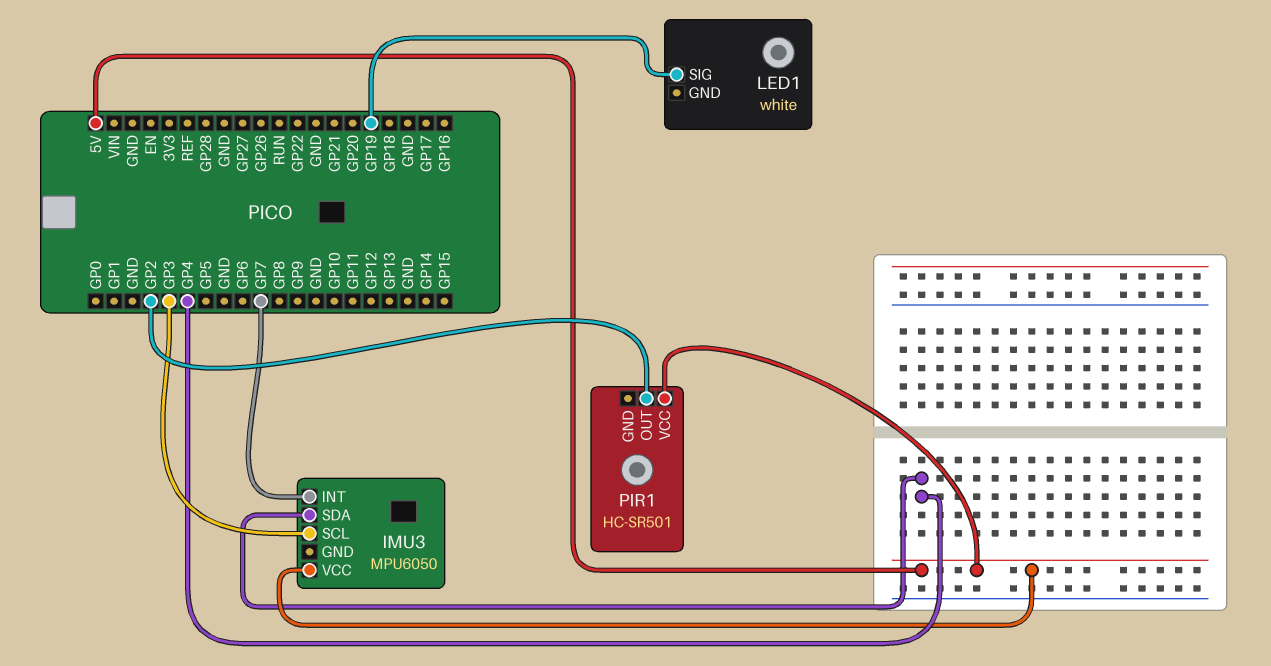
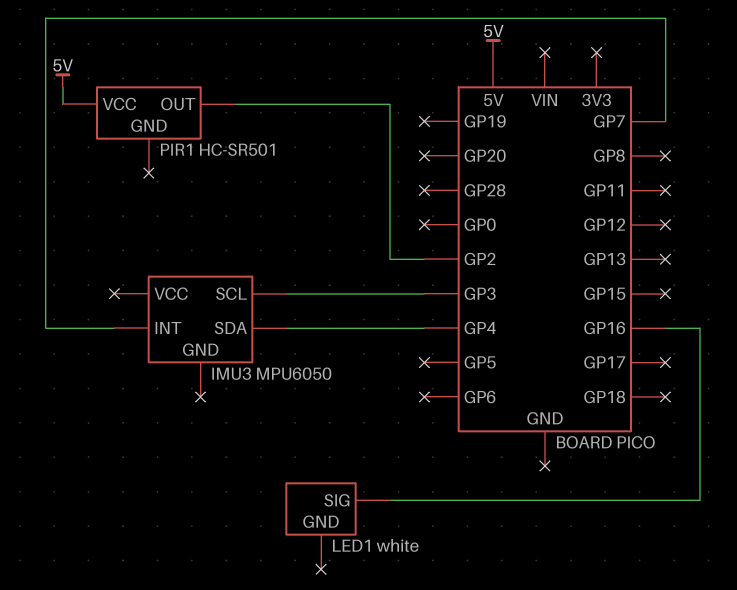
IMU3 pin VCC: 5V -> none
LED1 pin SIG: GP19 -> GP16

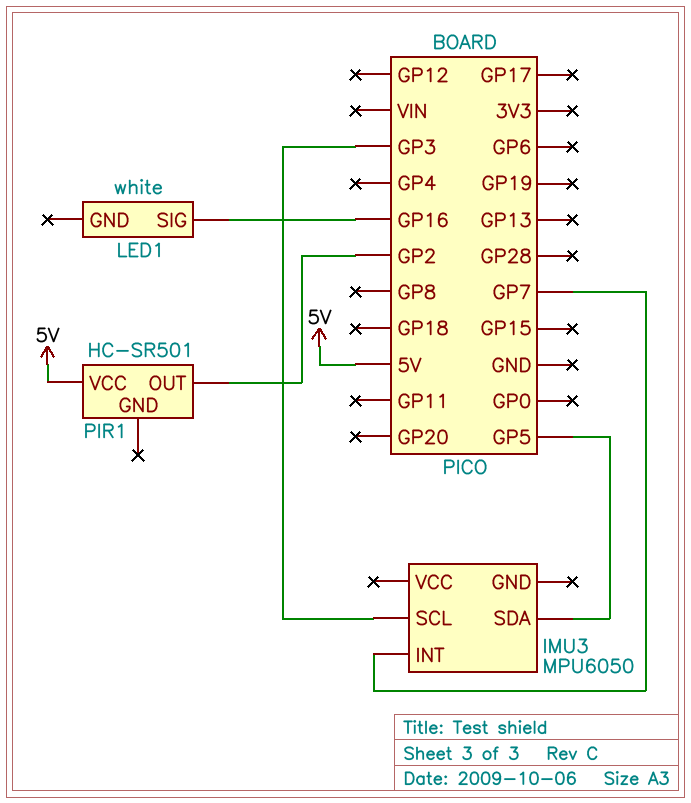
IMU3 pin SDA: GP4 -> GP5

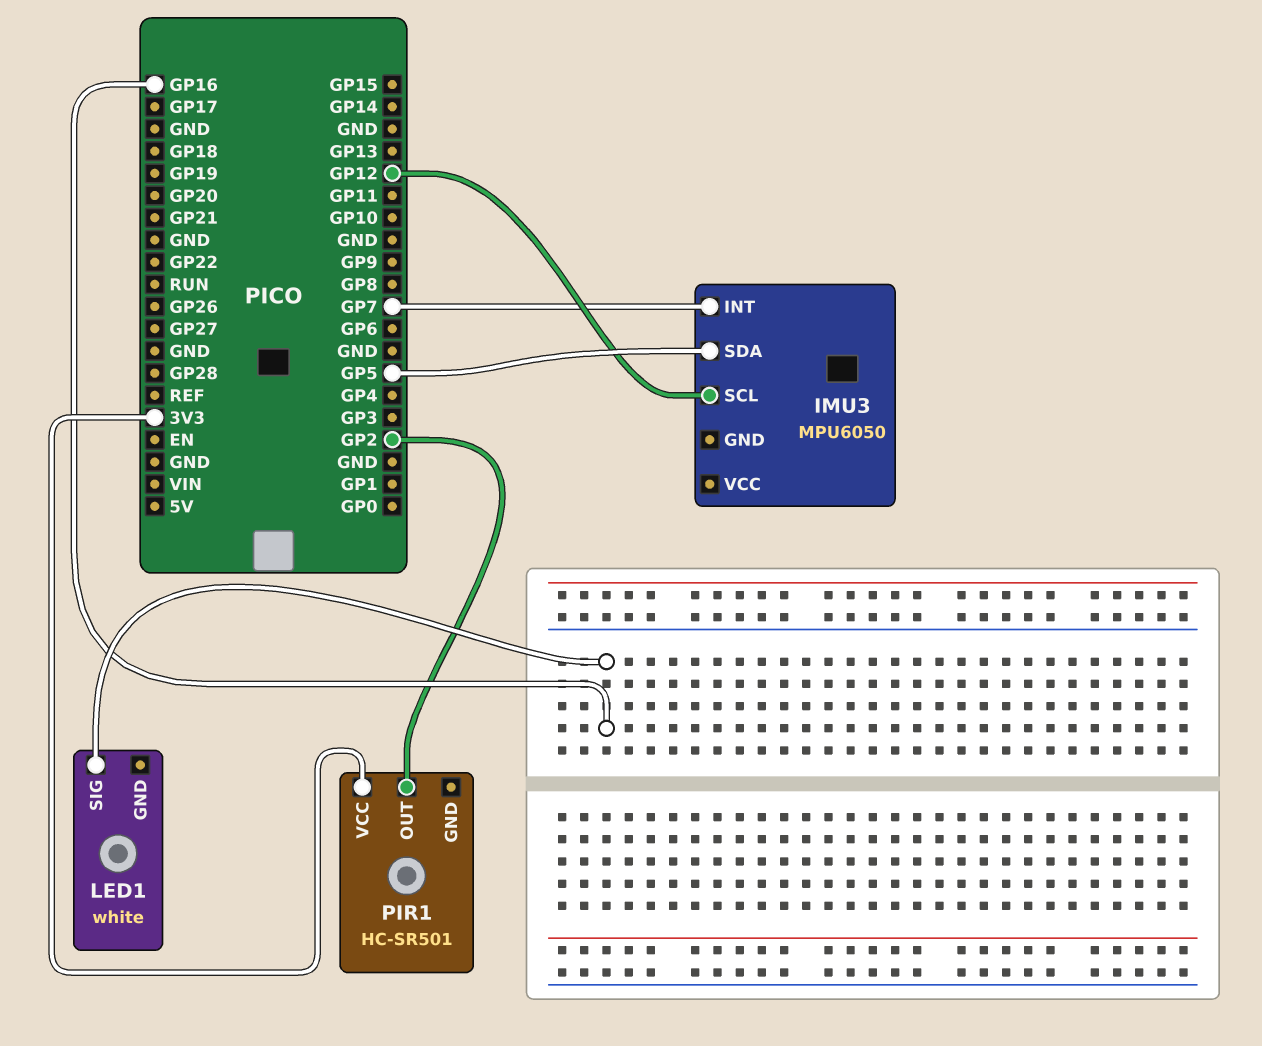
IMU3 pin SCL: GP3 -> GP12
PIR1 pin VCC: 5V -> 3V3

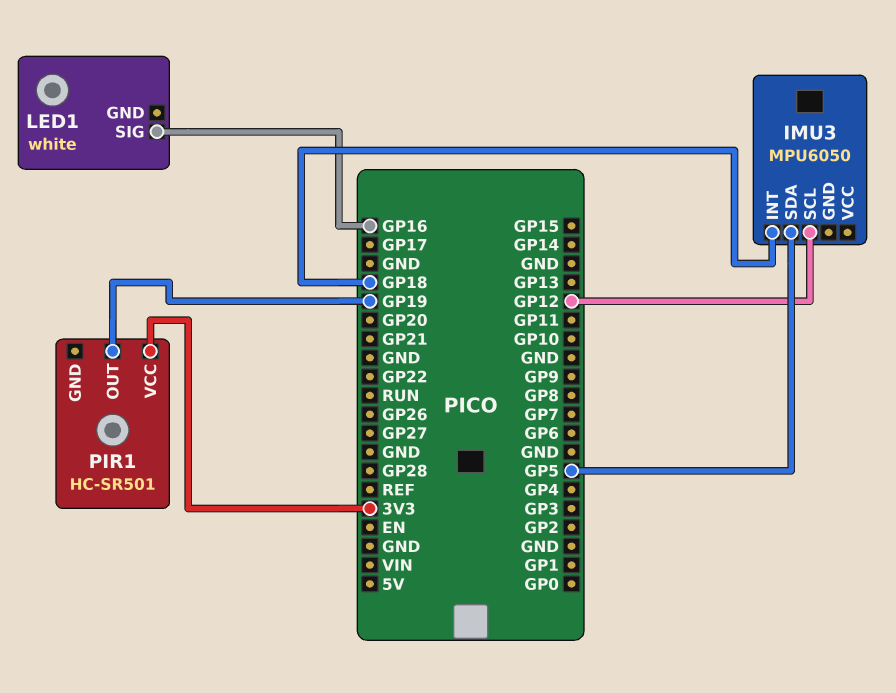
IMU3 pin INT: GP7 -> GP18
PIR1 pin OUT: GP2 -> GP19

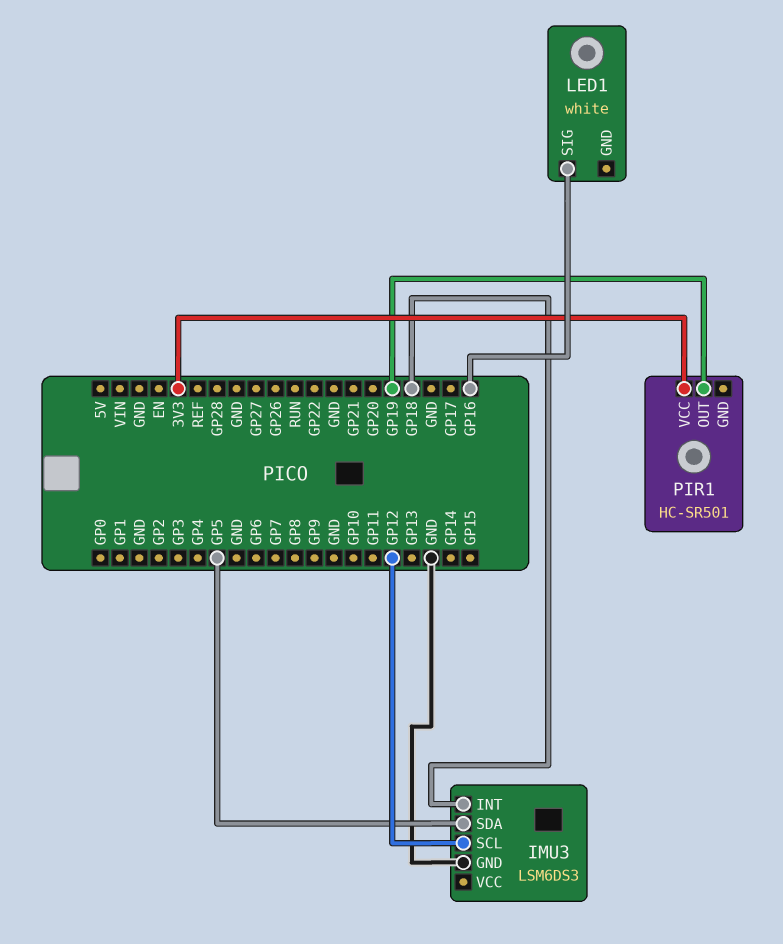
IMU3: MPU6050 -> LSM6DS3
IMU3 pin GND: none -> GND

